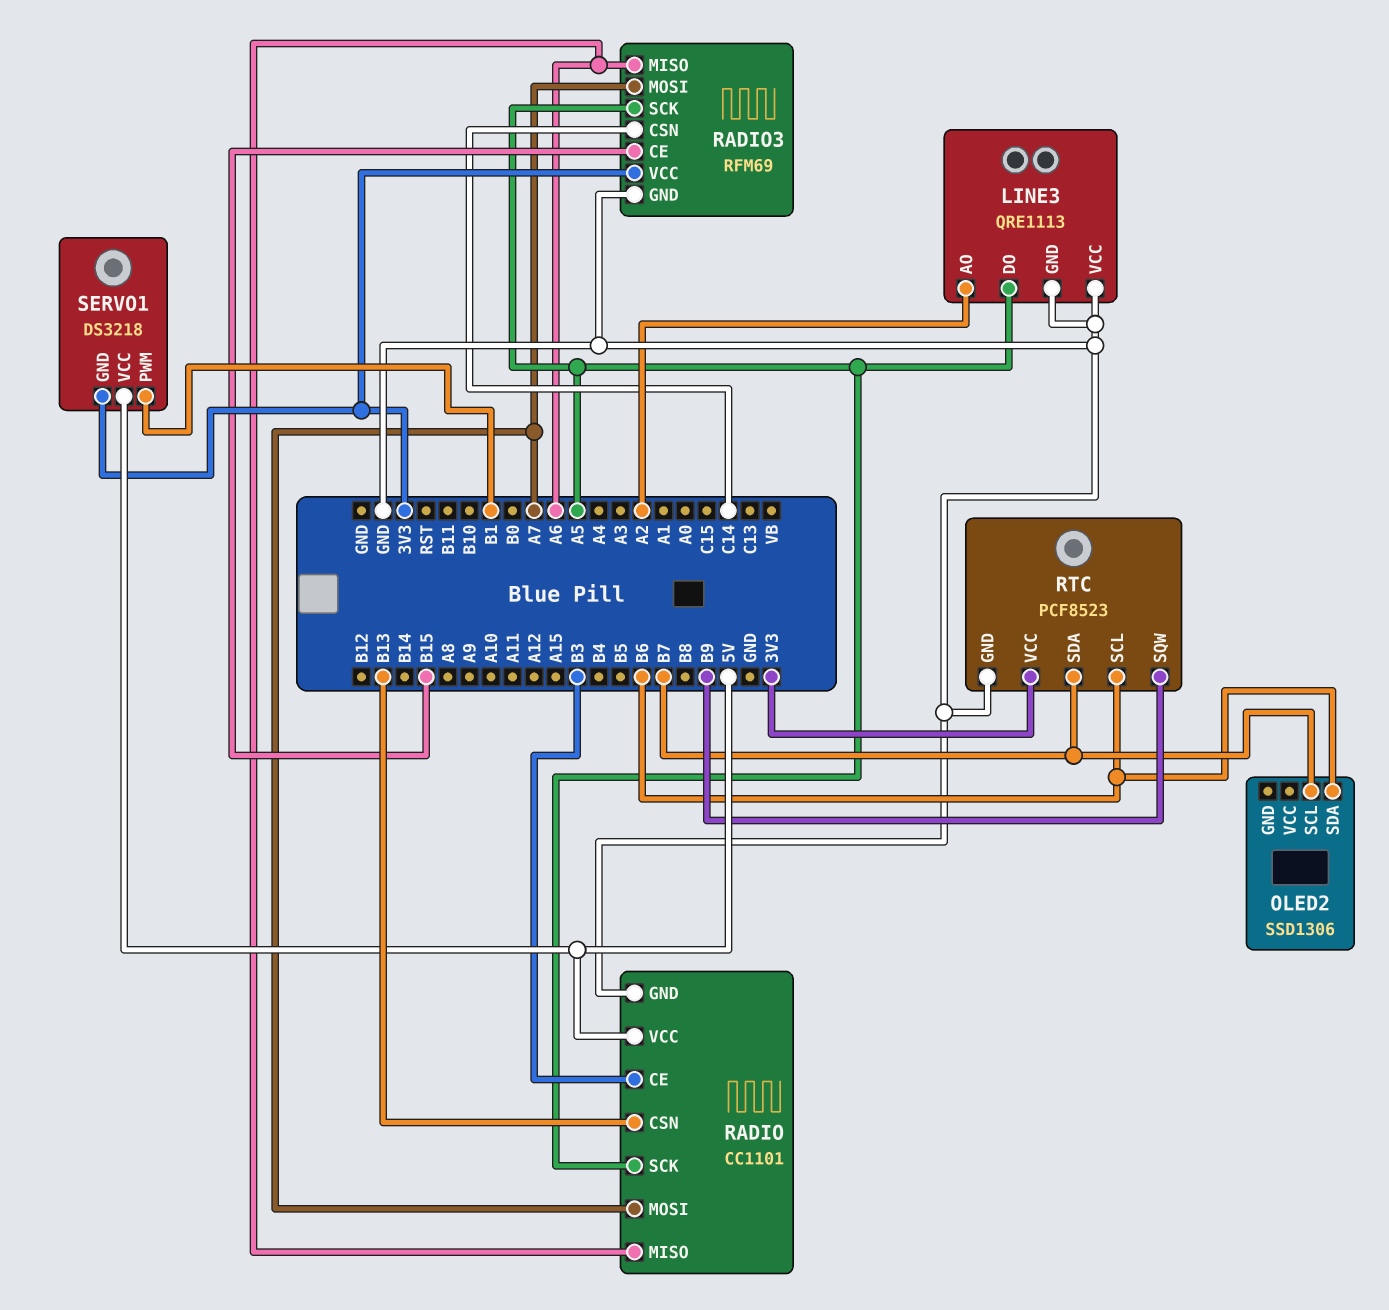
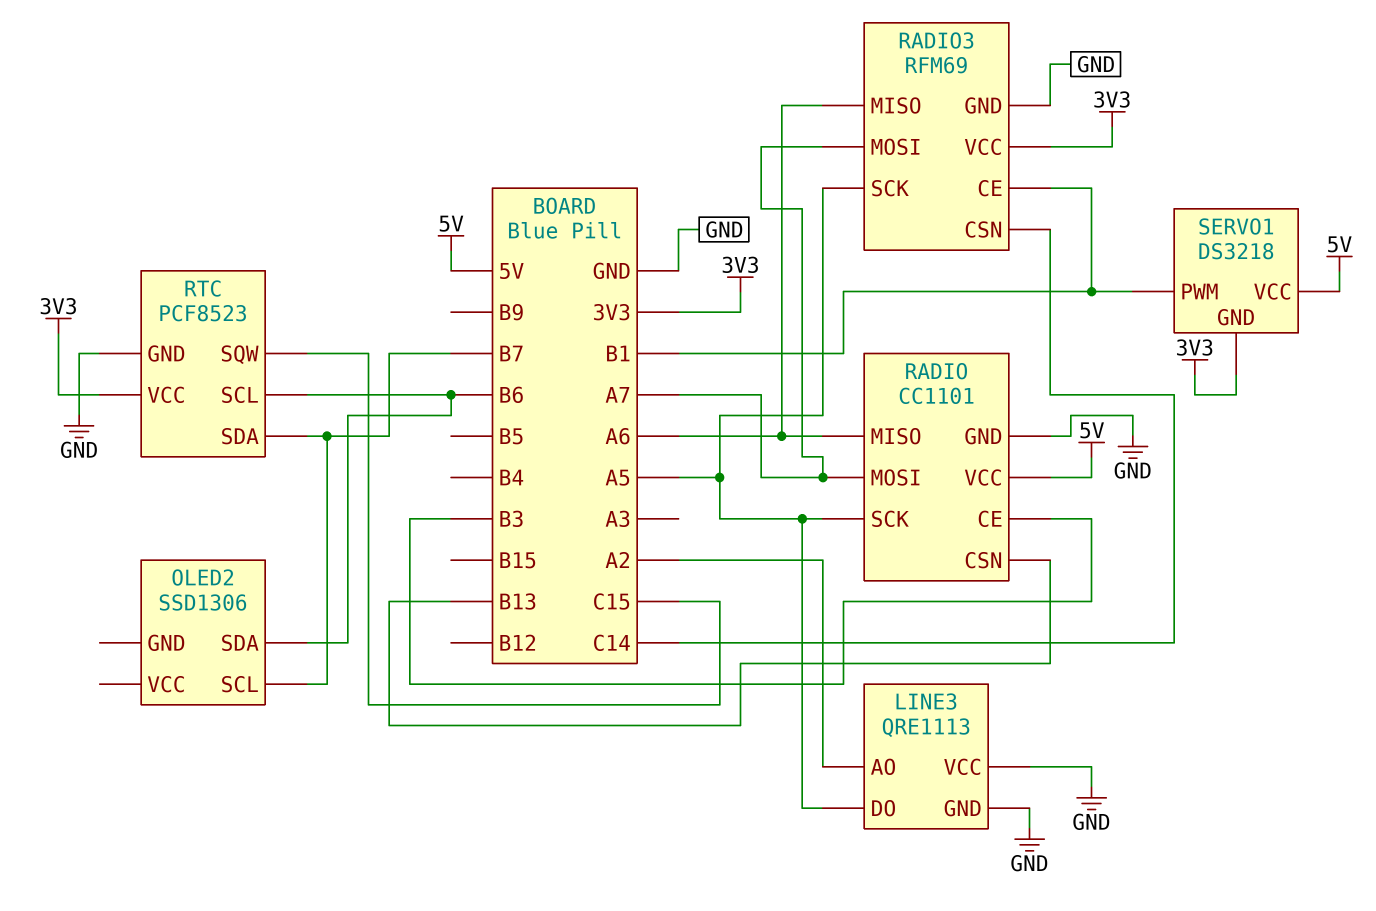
RADIO3 pin CE: B15 -> B1
RTC pin SQW: B9 -> C15

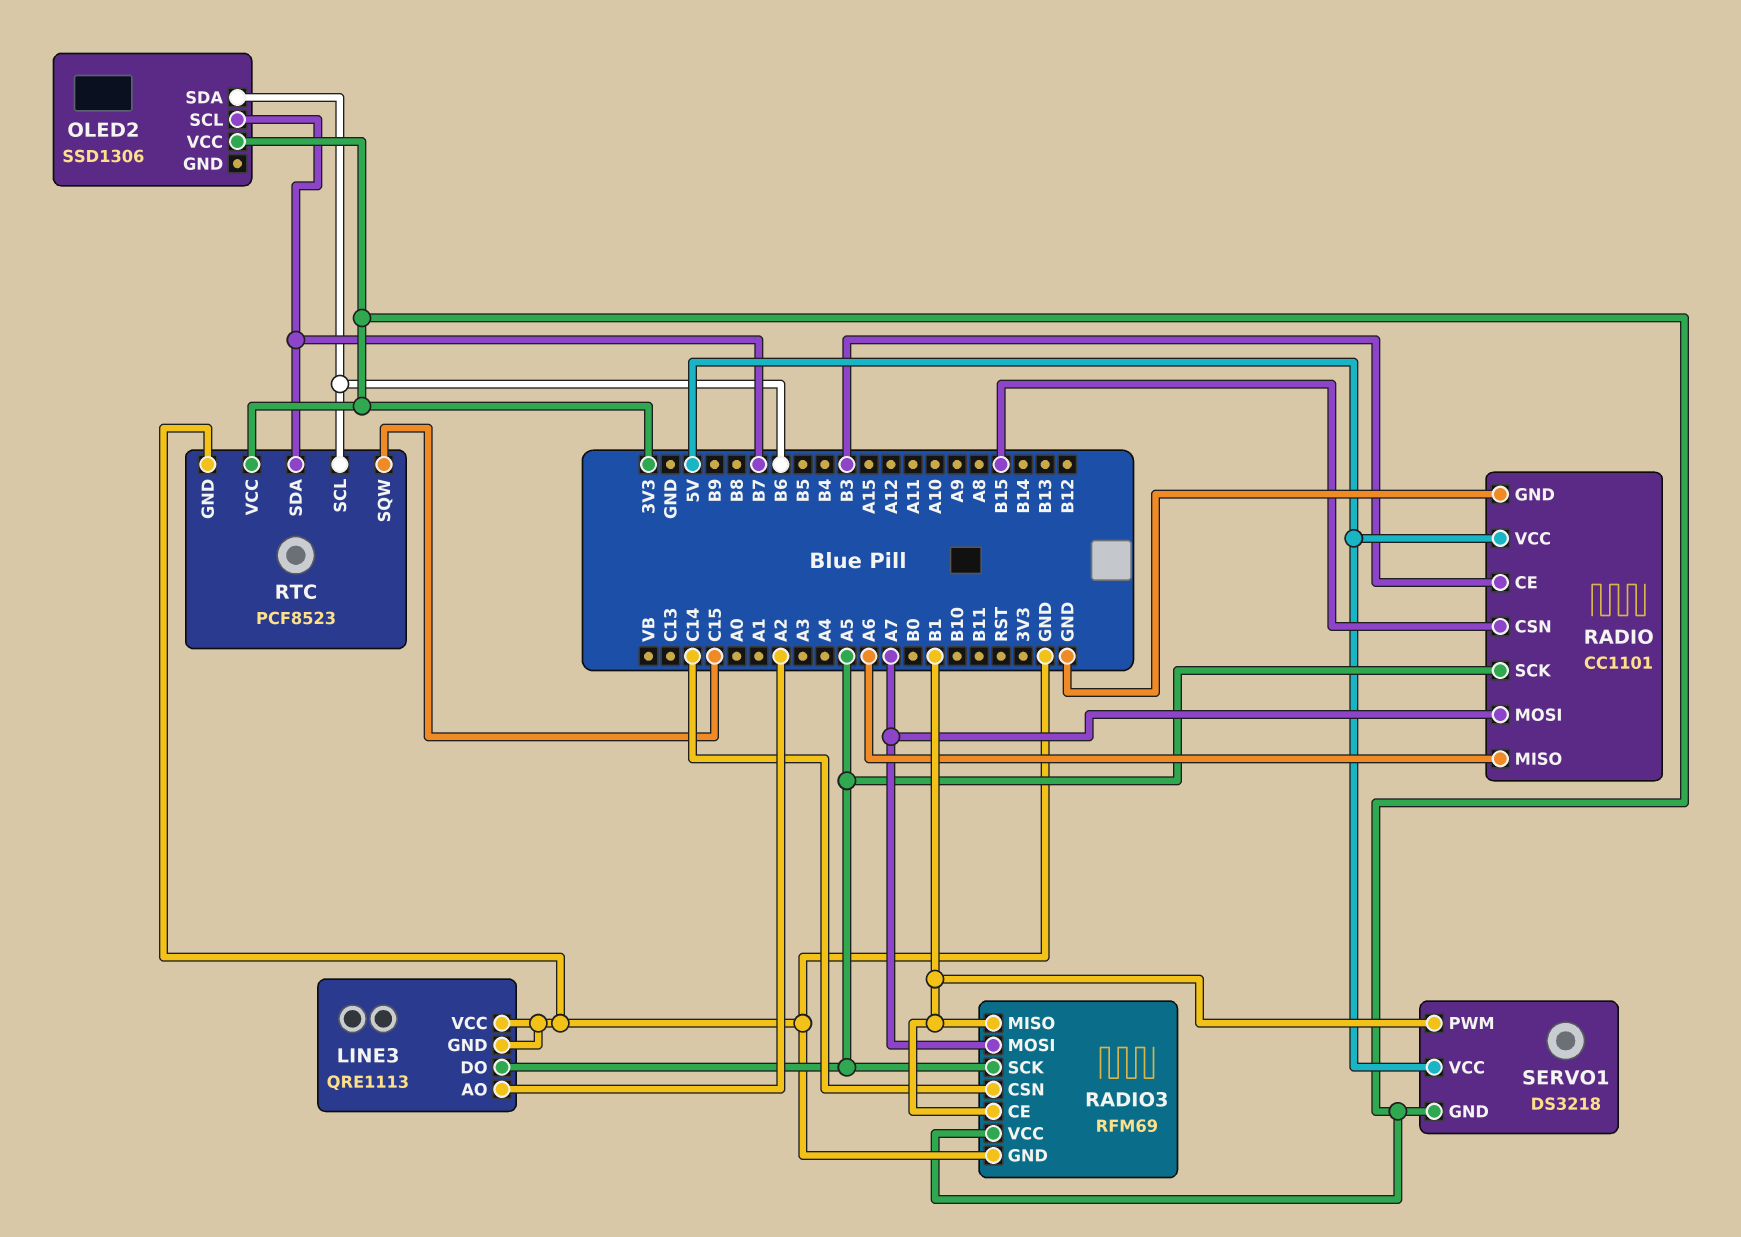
OLED2 pin VCC: none -> 3V3
RADIO pin CSN: B13 -> B15
RADIO3 pin MISO: A6 -> B1

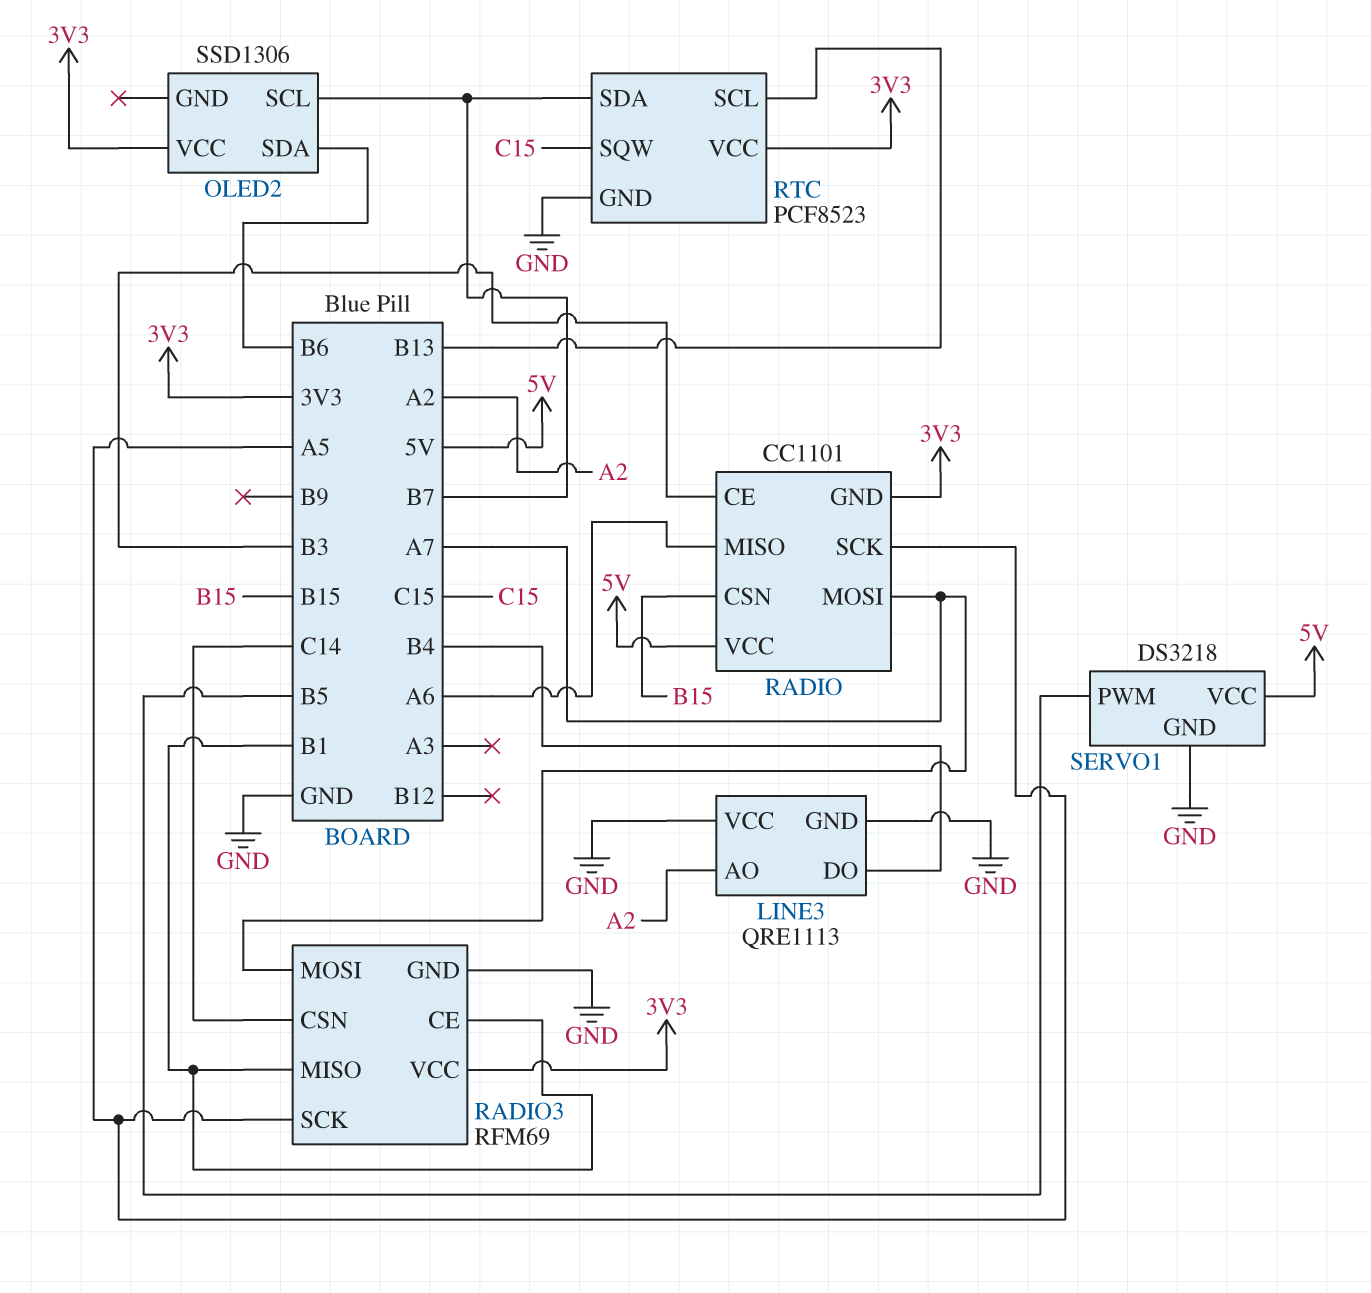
LINE3 pin DO: A5 -> B4
RADIO pin GND: GND -> 3V3
RTC pin SCL: B6 -> B13
SERVO1 pin GND: 3V3 -> GND
SERVO1 pin PWM: B1 -> B5

